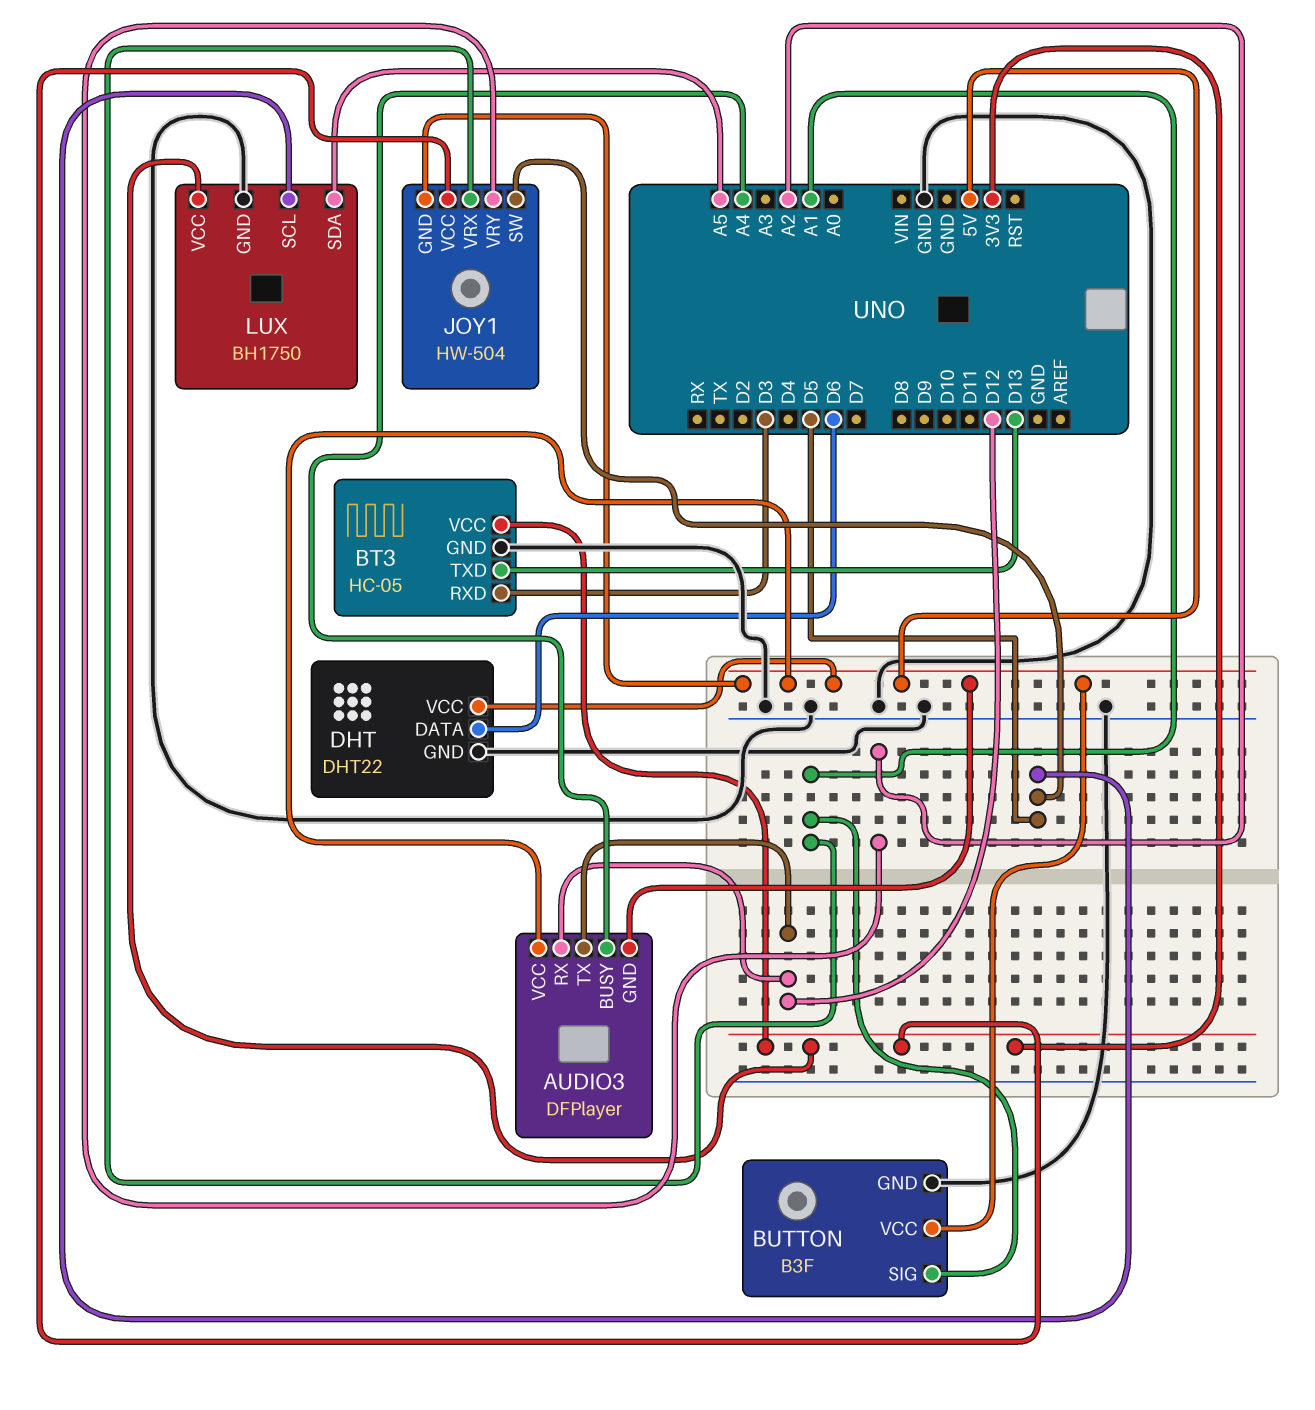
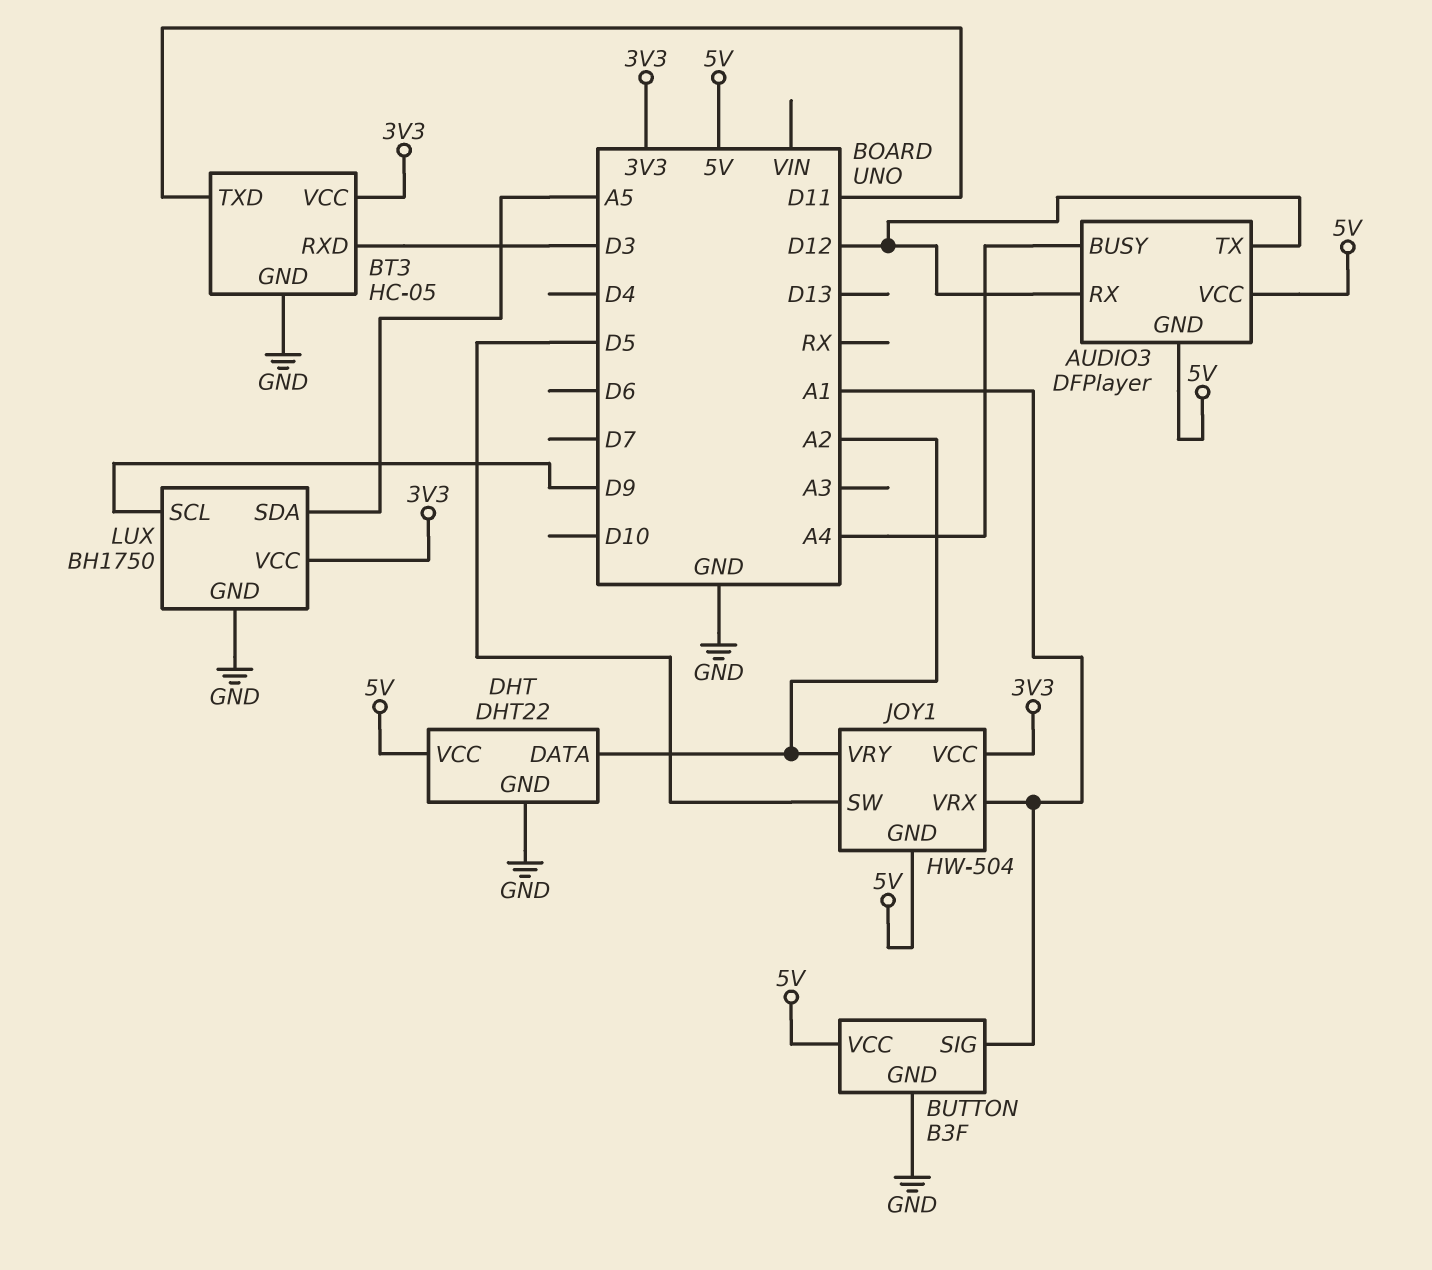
BT3 pin TXD: D13 -> D11
DHT pin DATA: D6 -> A2
LUX pin SCL: D5 -> D9

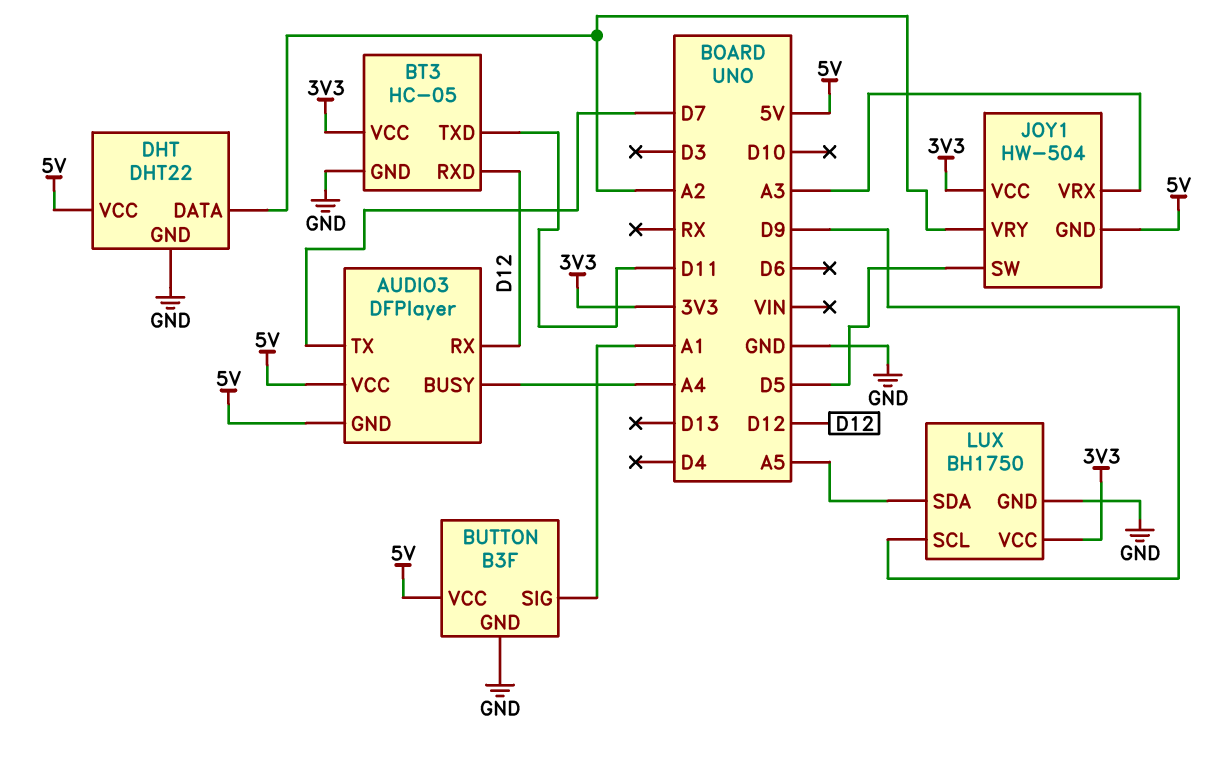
AUDIO3 pin TX: D12 -> D7
BT3 pin RXD: D3 -> D12
JOY1 pin VRX: A1 -> A3

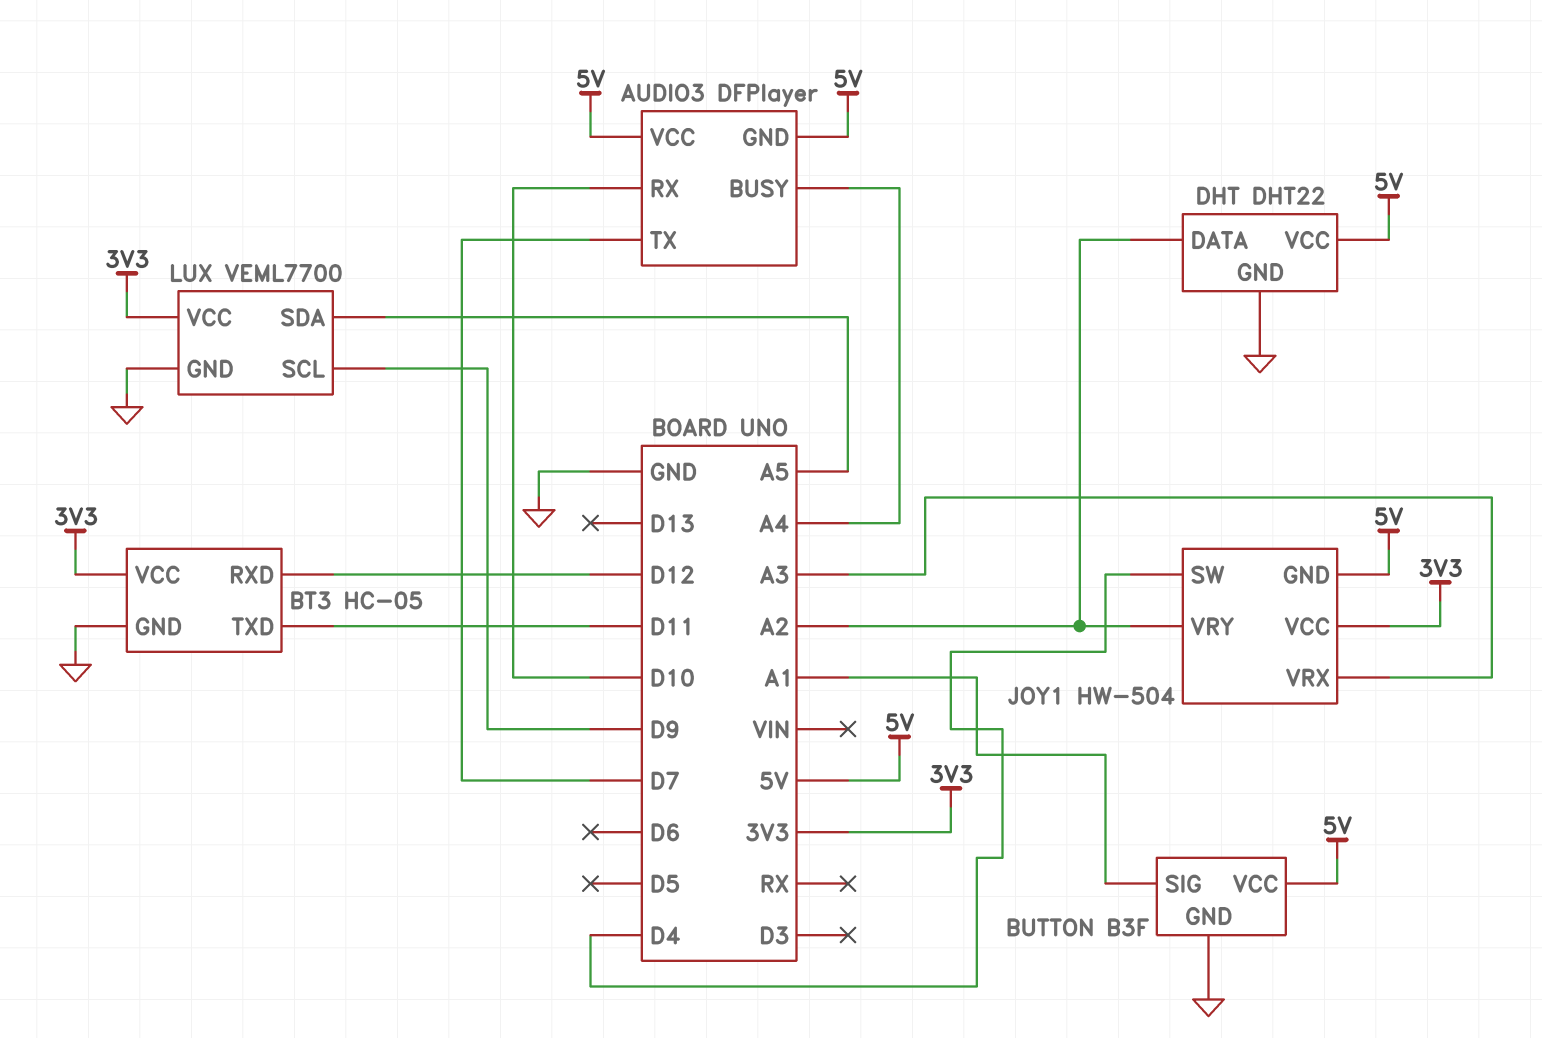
AUDIO3 pin RX: D12 -> D10
JOY1 pin SW: D5 -> D4
LUX: BH1750 -> VEML7700

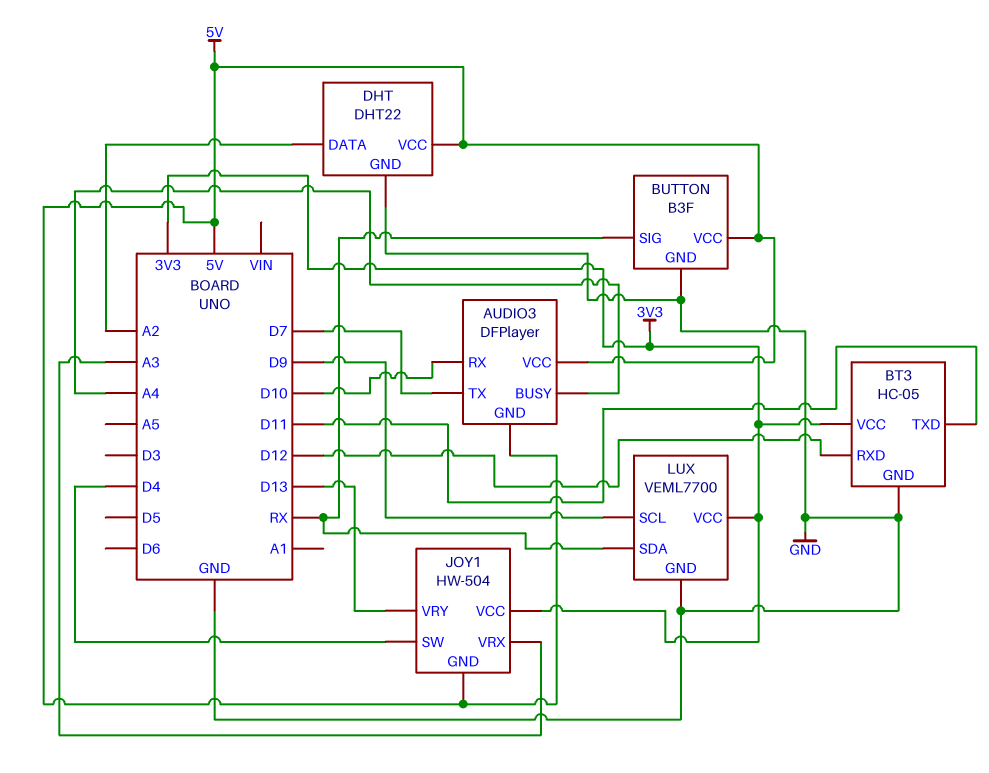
BUTTON pin SIG: A1 -> RX
JOY1 pin VRY: A2 -> D13
LUX pin SDA: A5 -> RX

